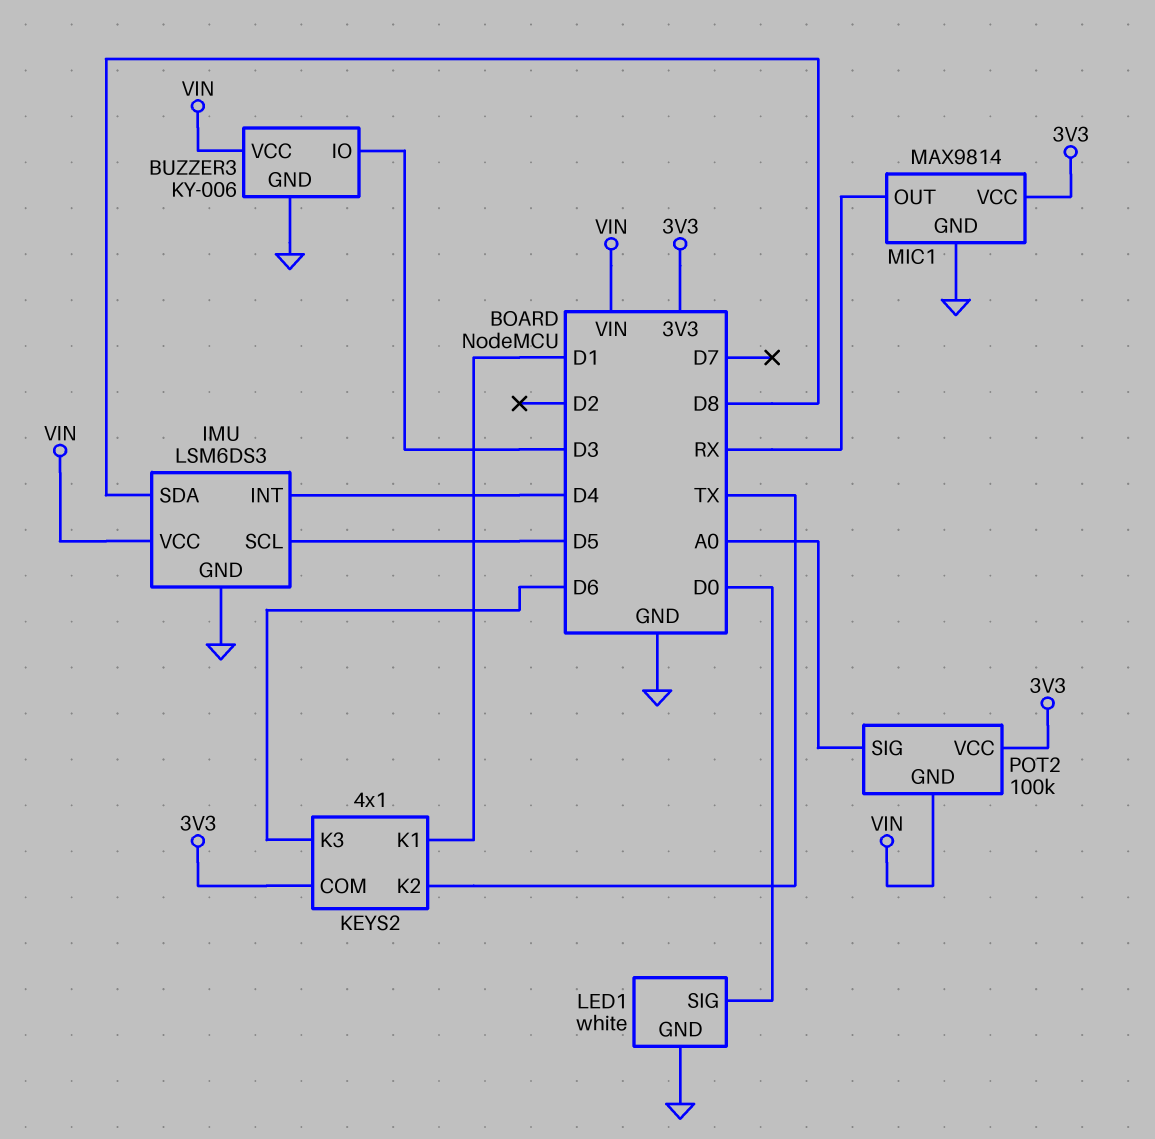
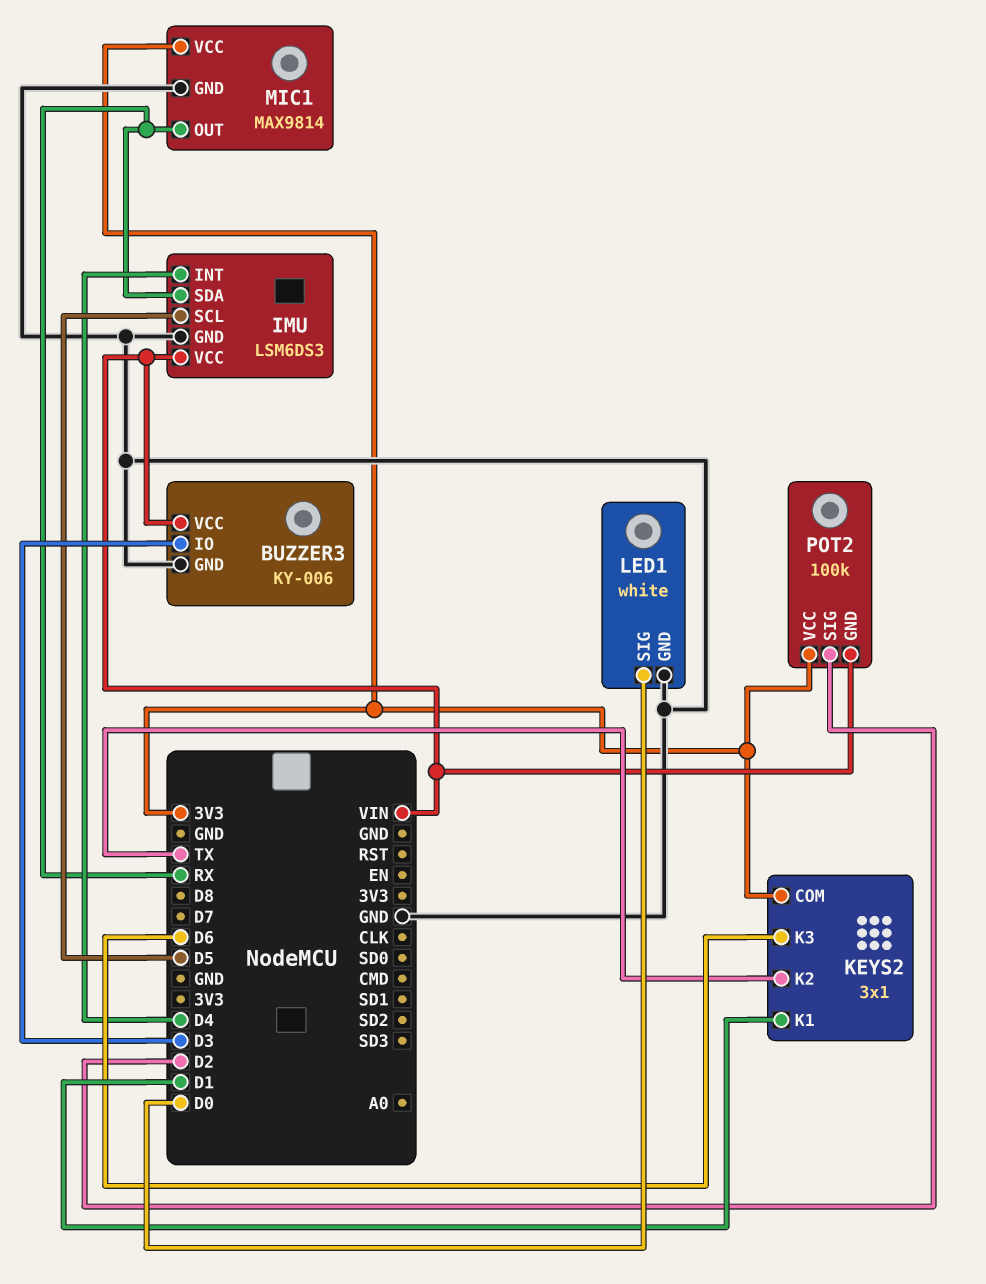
IMU pin SDA: D8 -> RX
KEYS2: 4x1 -> 3x1
POT2 pin SIG: A0 -> D2

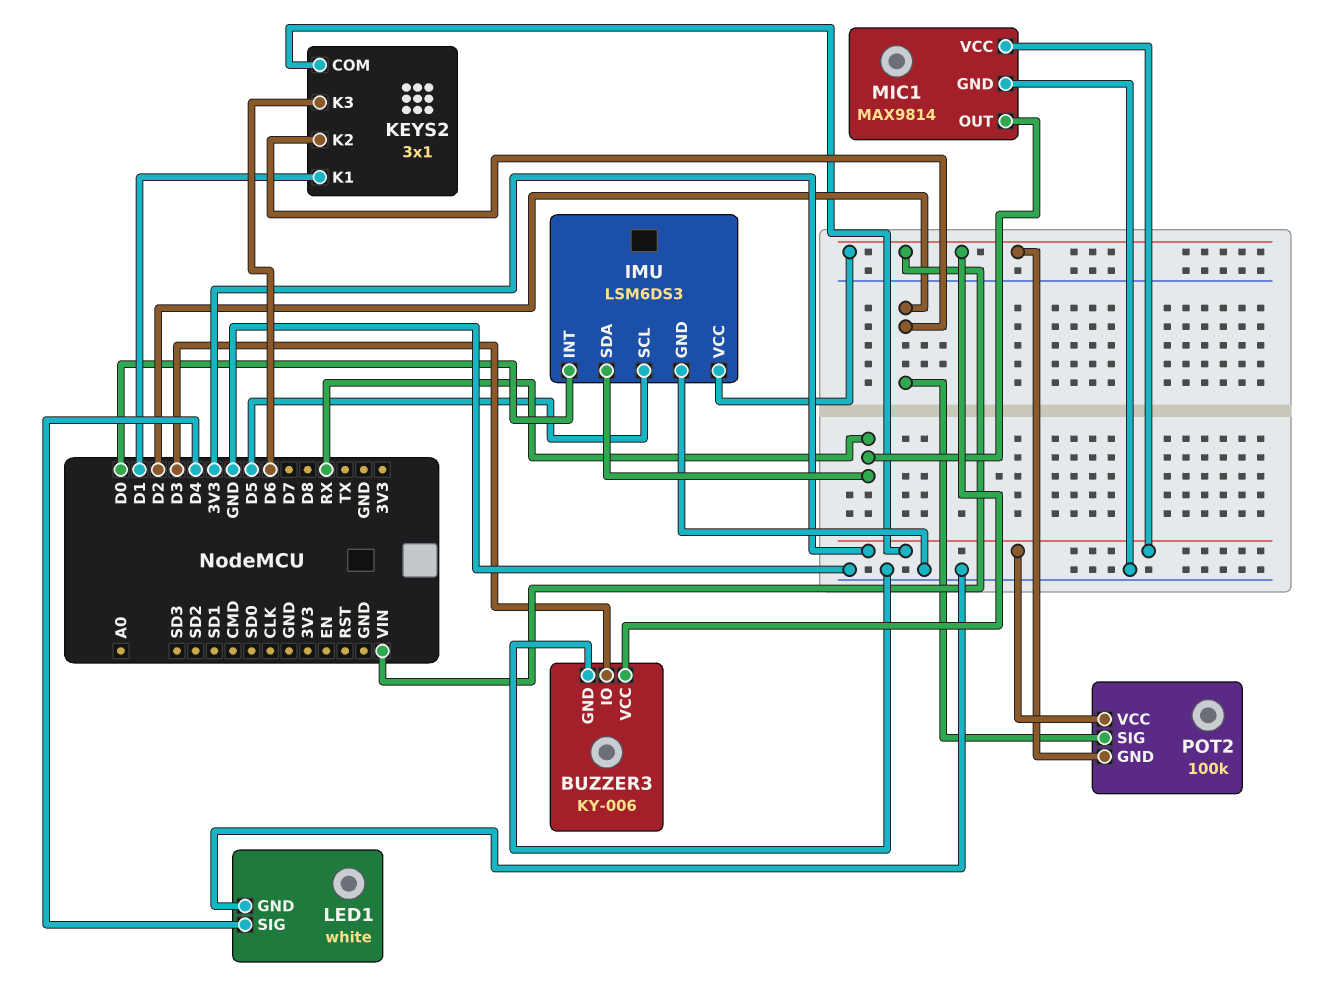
IMU pin INT: D4 -> D0
KEYS2 pin K2: TX -> D2
LED1 pin SIG: D0 -> D4

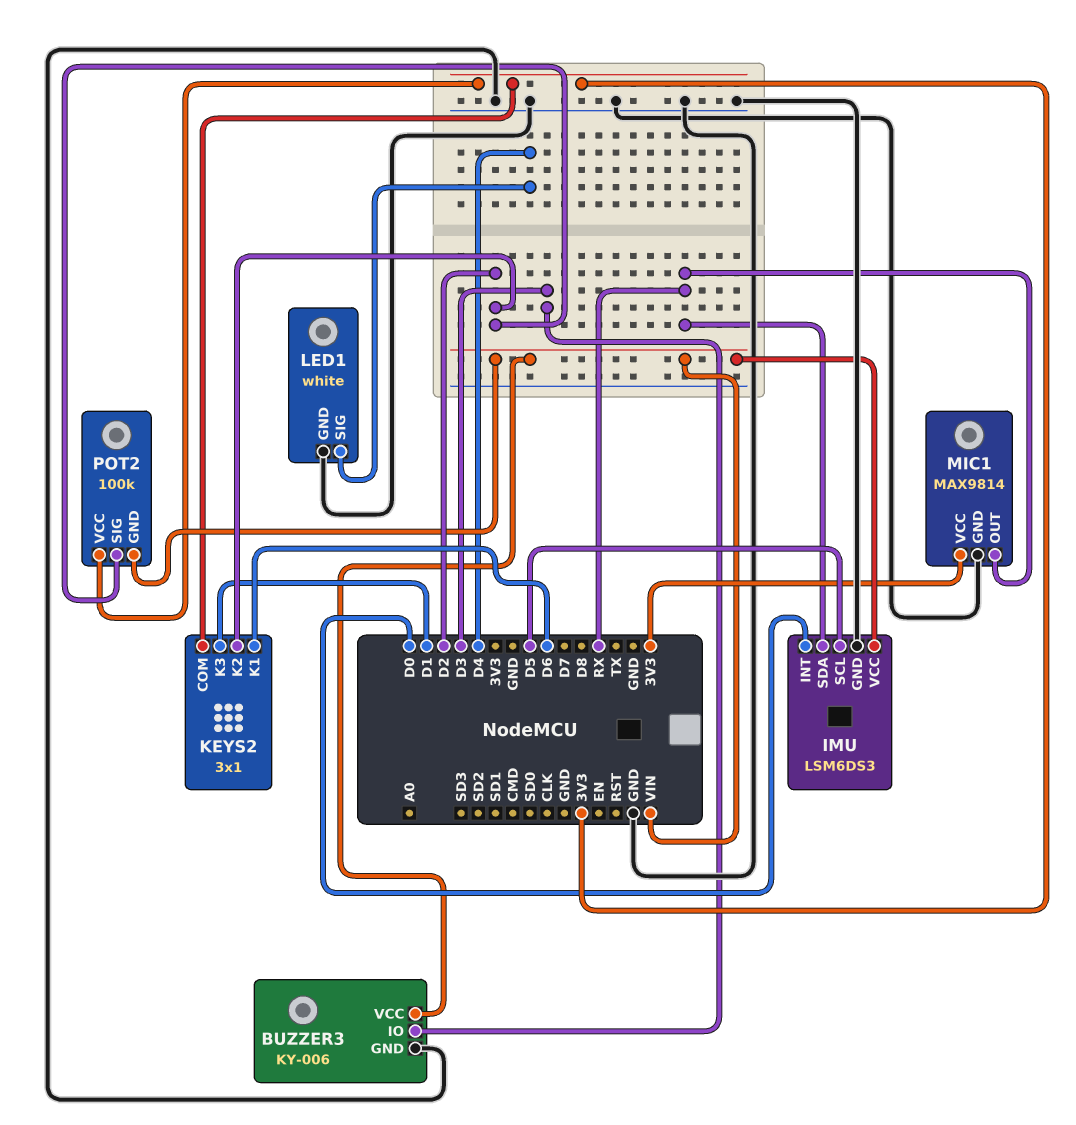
KEYS2 pin K1: D1 -> D6
KEYS2 pin K3: D6 -> D1

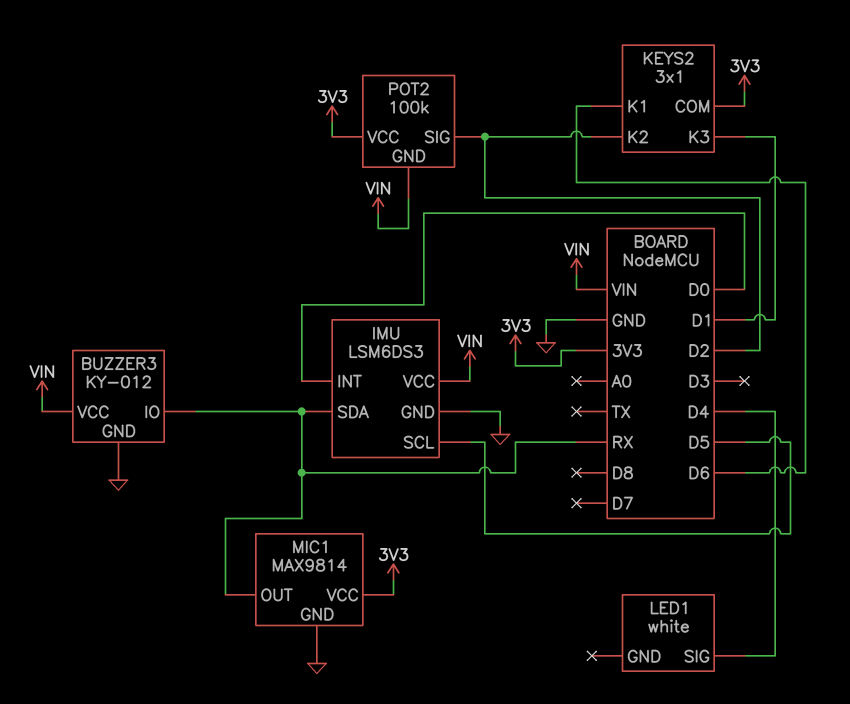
BUZZER3: KY-006 -> KY-012
BUZZER3 pin IO: D3 -> RX
LED1 pin GND: GND -> none

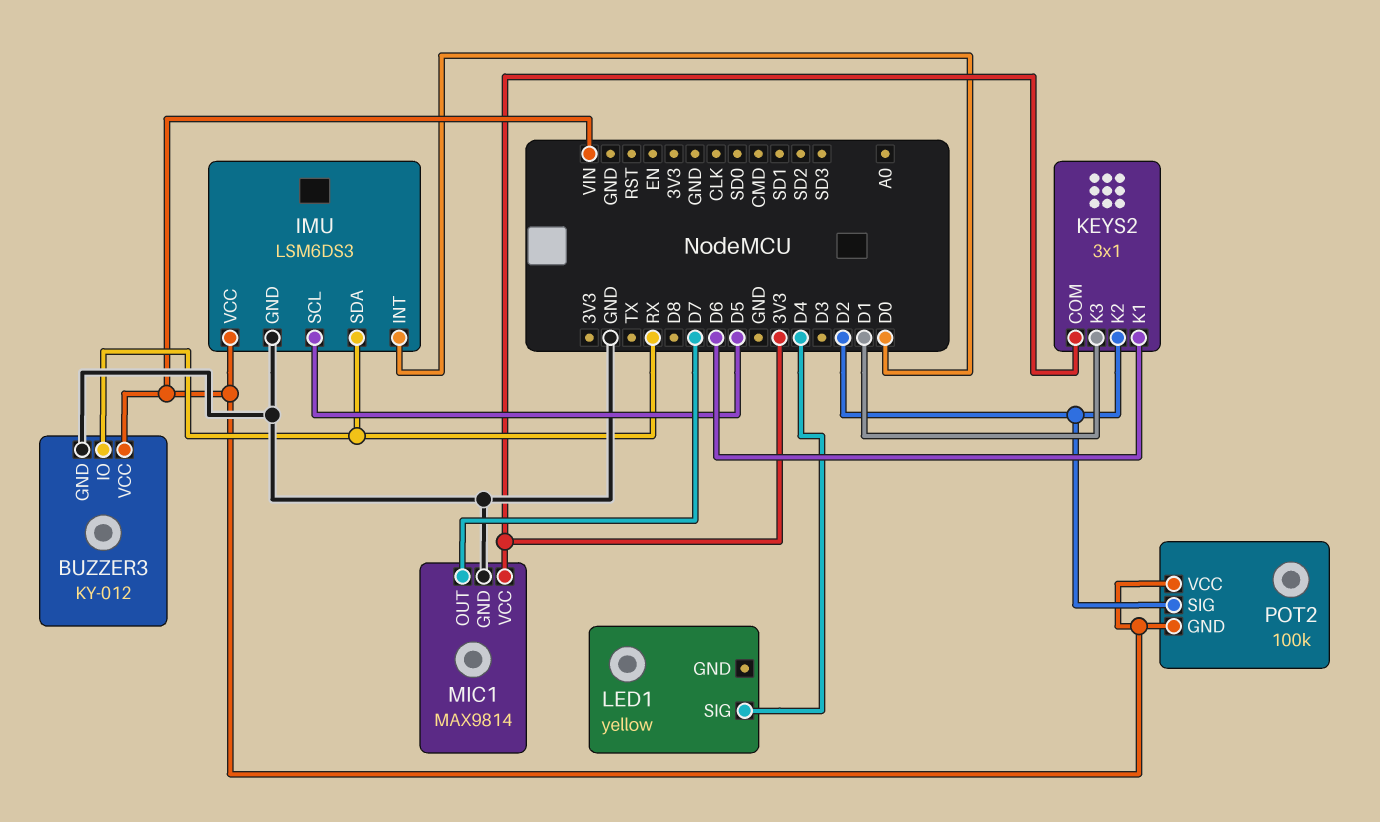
LED1: white -> yellow
MIC1 pin OUT: RX -> D7
POT2 pin VCC: 3V3 -> VIN

